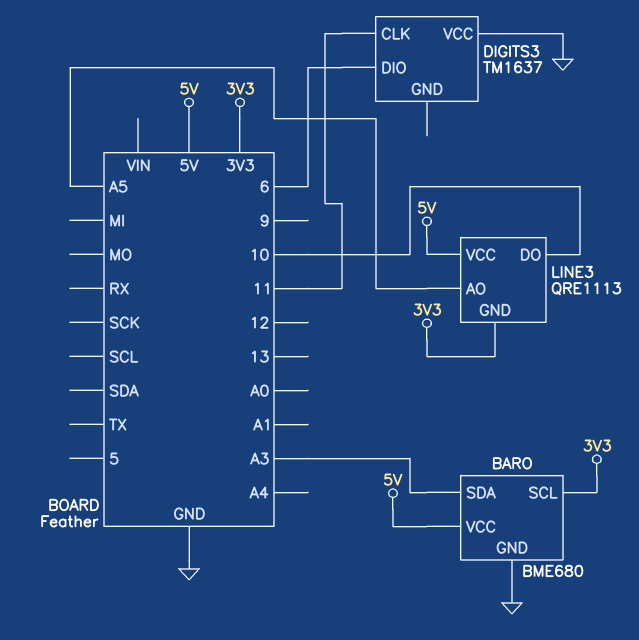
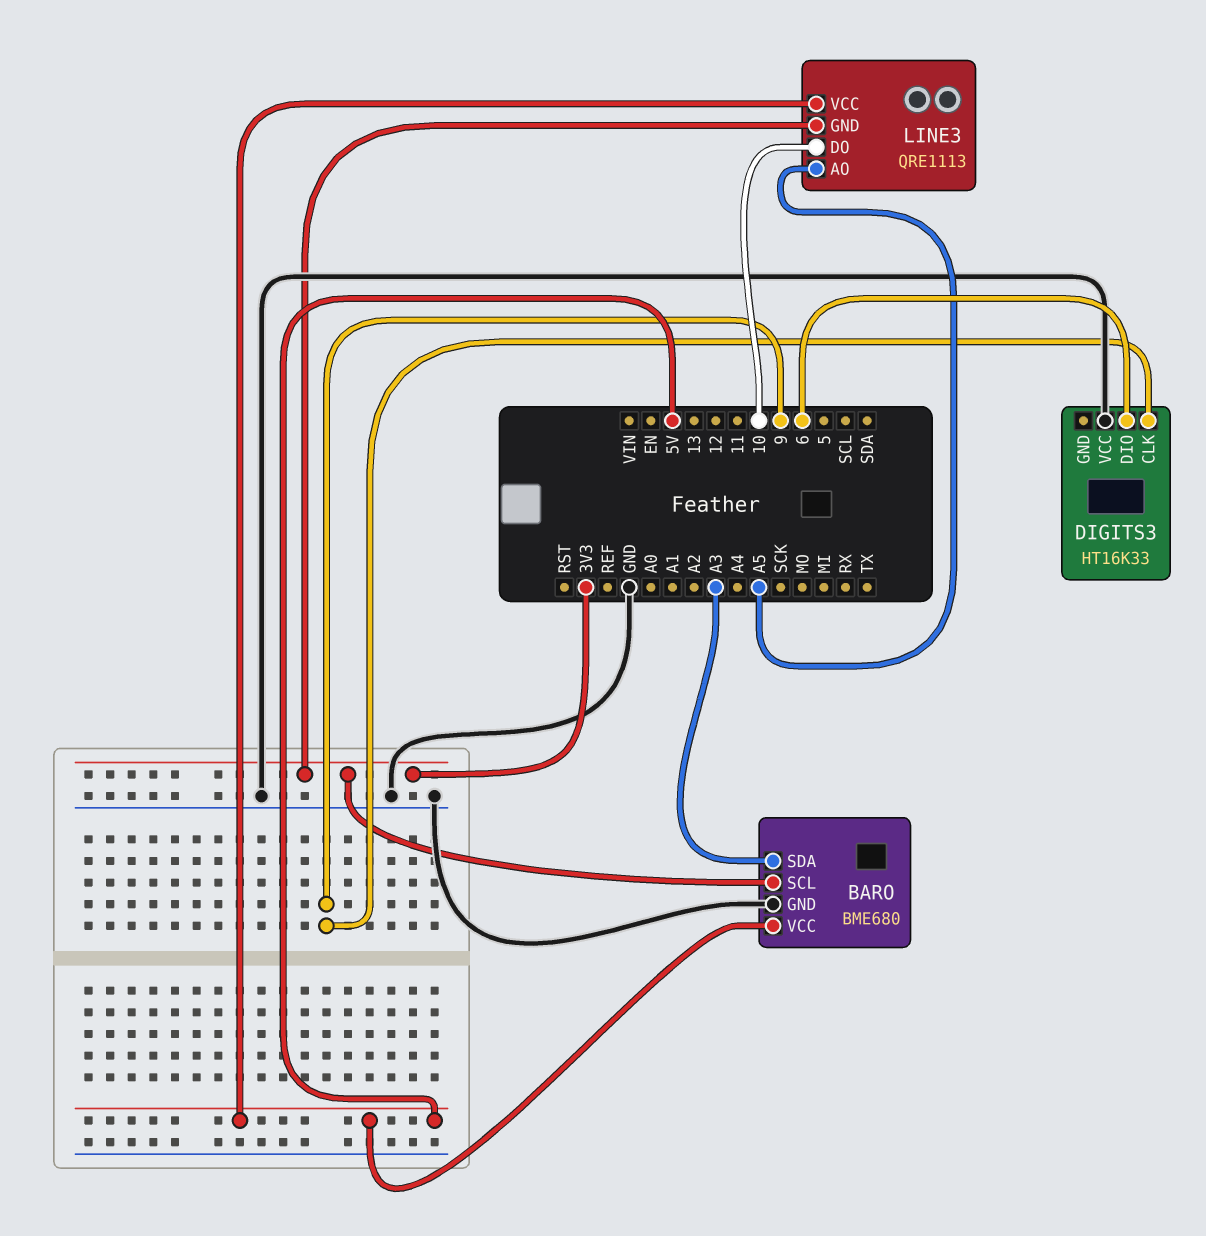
DIGITS3: TM1637 -> HT16K33
DIGITS3 pin CLK: 11 -> 9

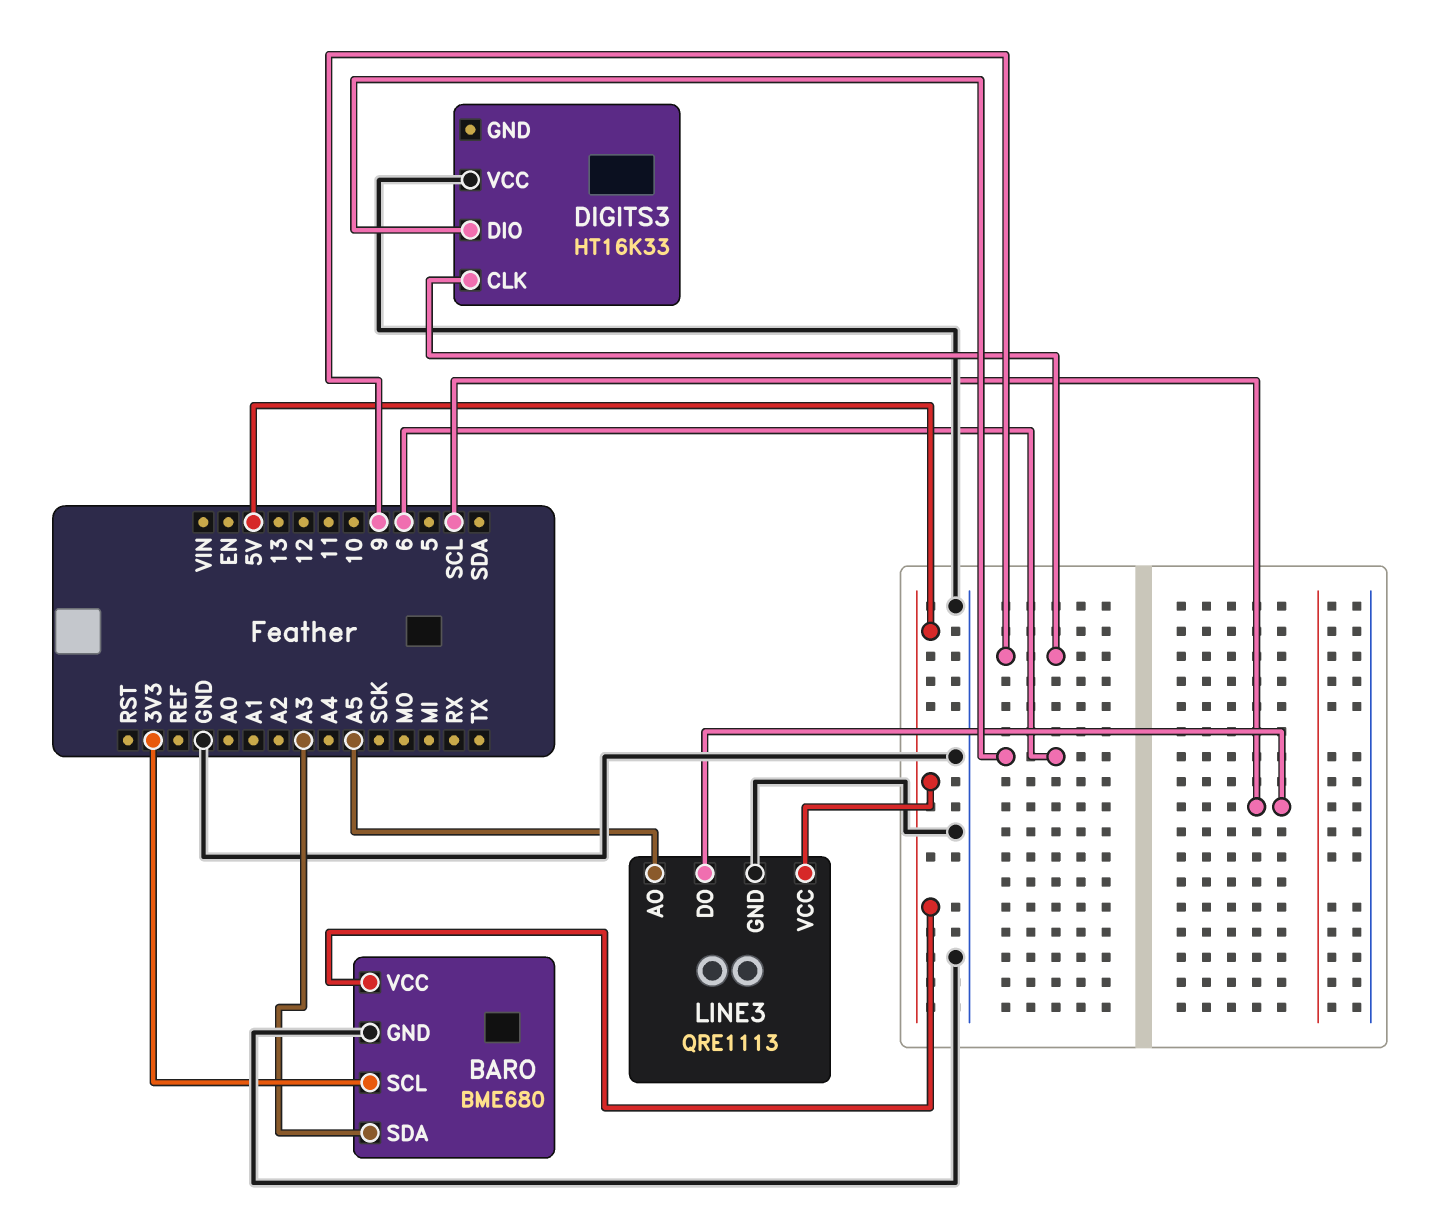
LINE3 pin DO: 10 -> SCL
LINE3 pin GND: 3V3 -> GND

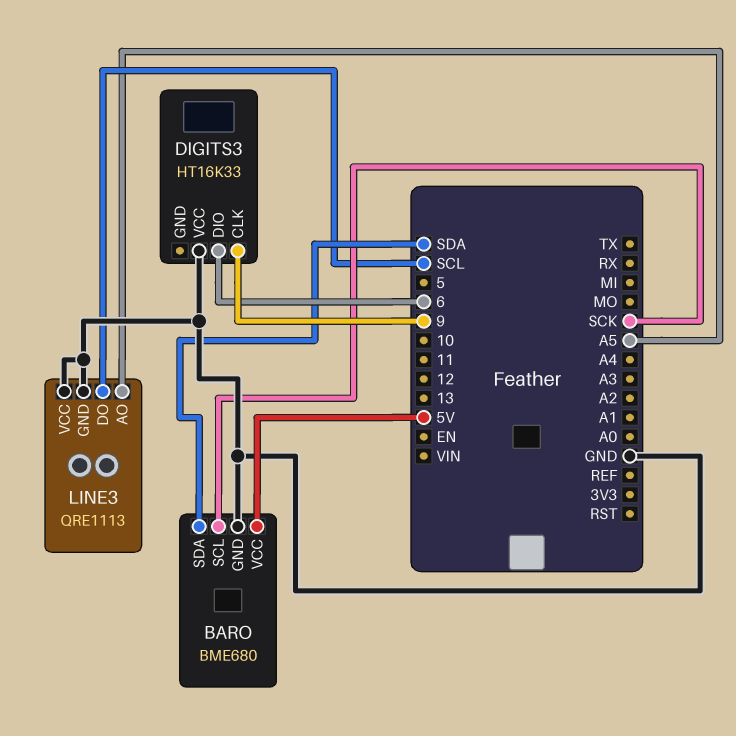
BARO pin SCL: 3V3 -> SCK
BARO pin SDA: A3 -> SDA
LINE3 pin VCC: 5V -> GND

